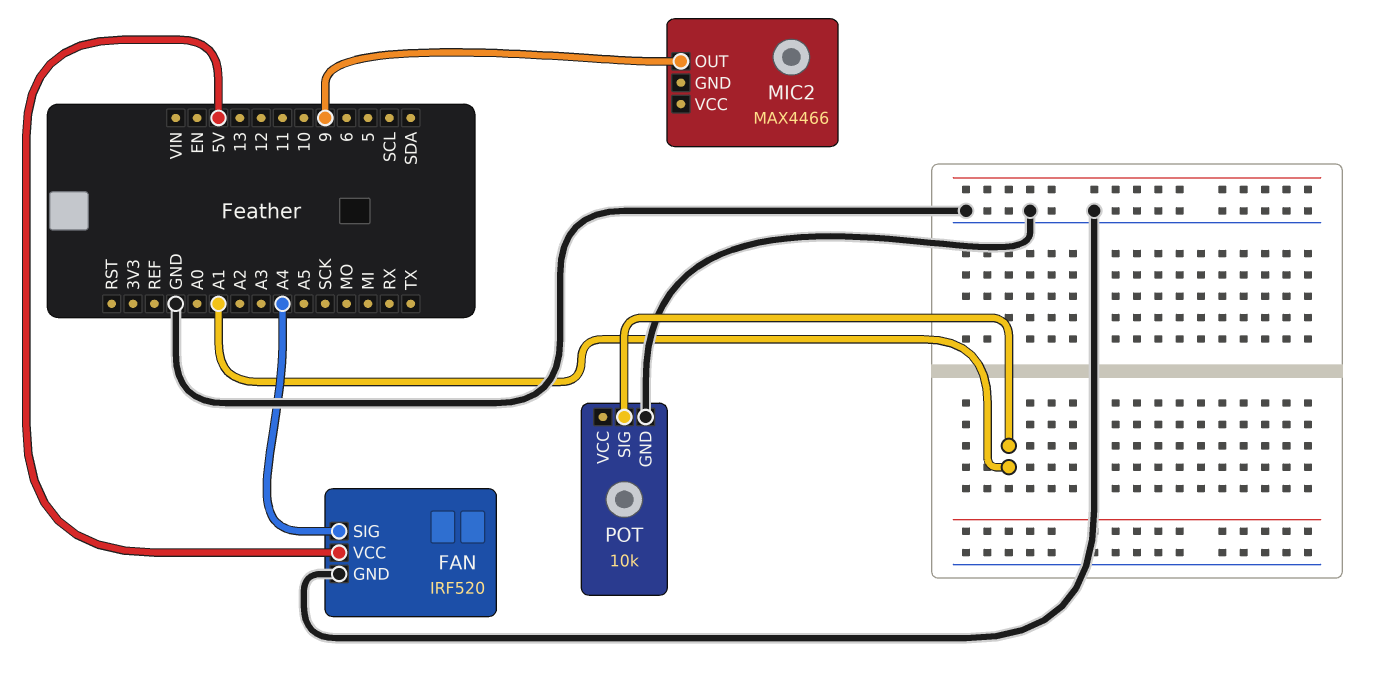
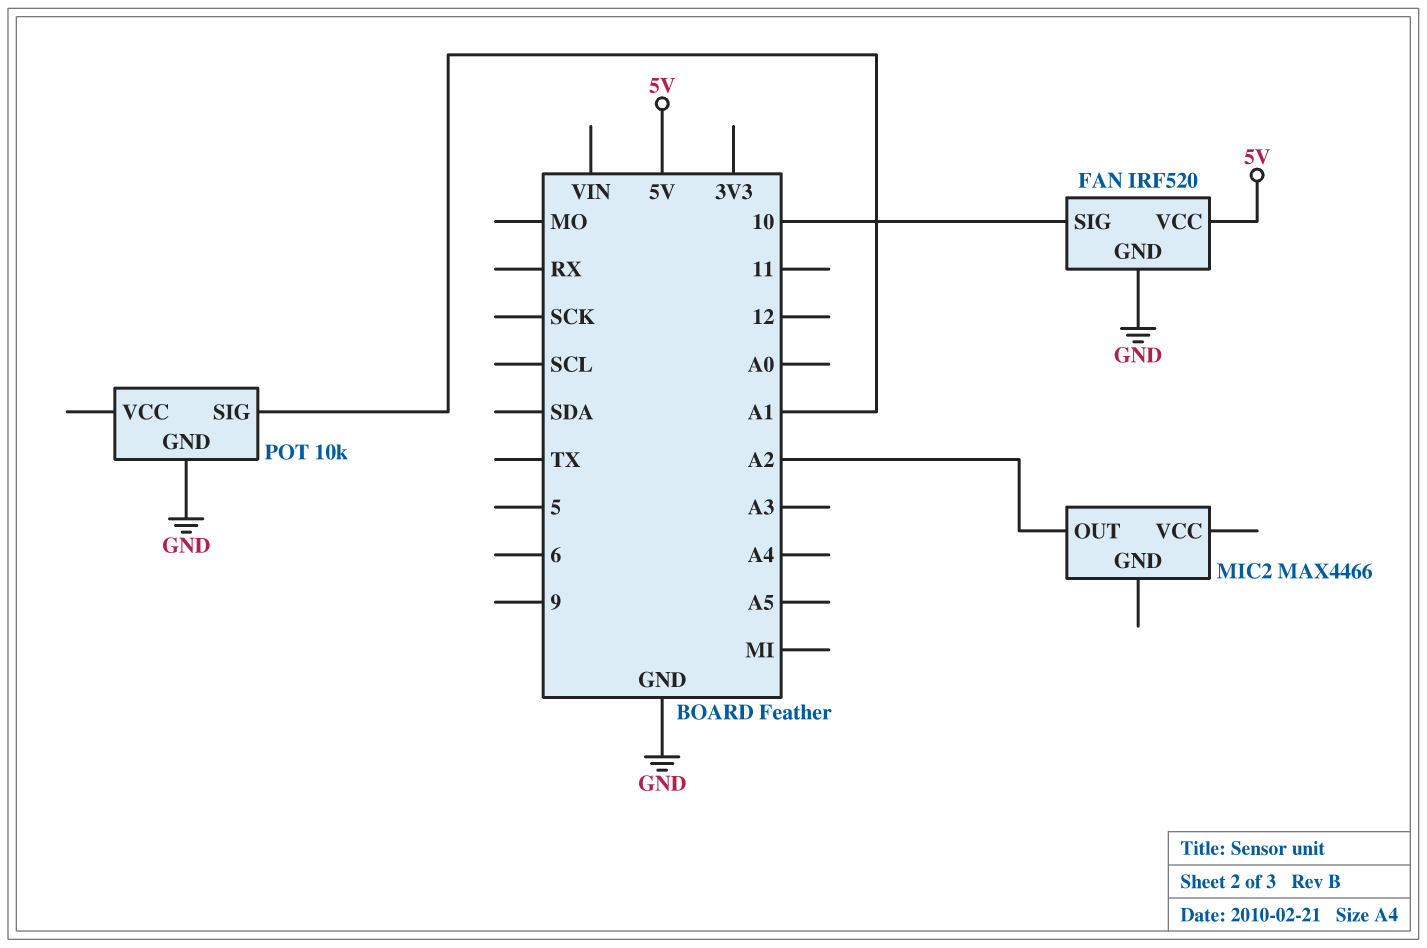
FAN pin SIG: A4 -> 10
MIC2 pin OUT: 9 -> A2

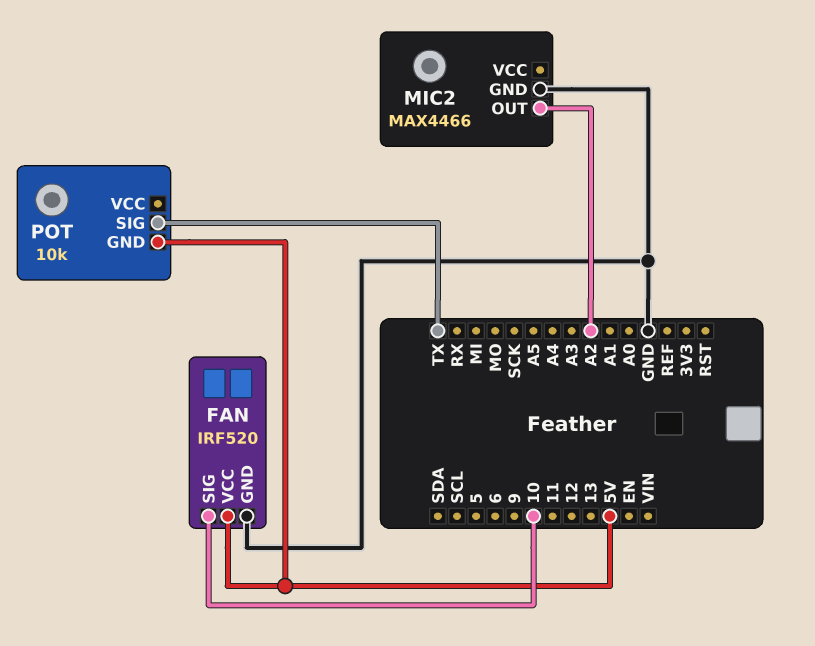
MIC2 pin GND: none -> GND
POT pin GND: GND -> 5V
POT pin SIG: A1 -> TX

